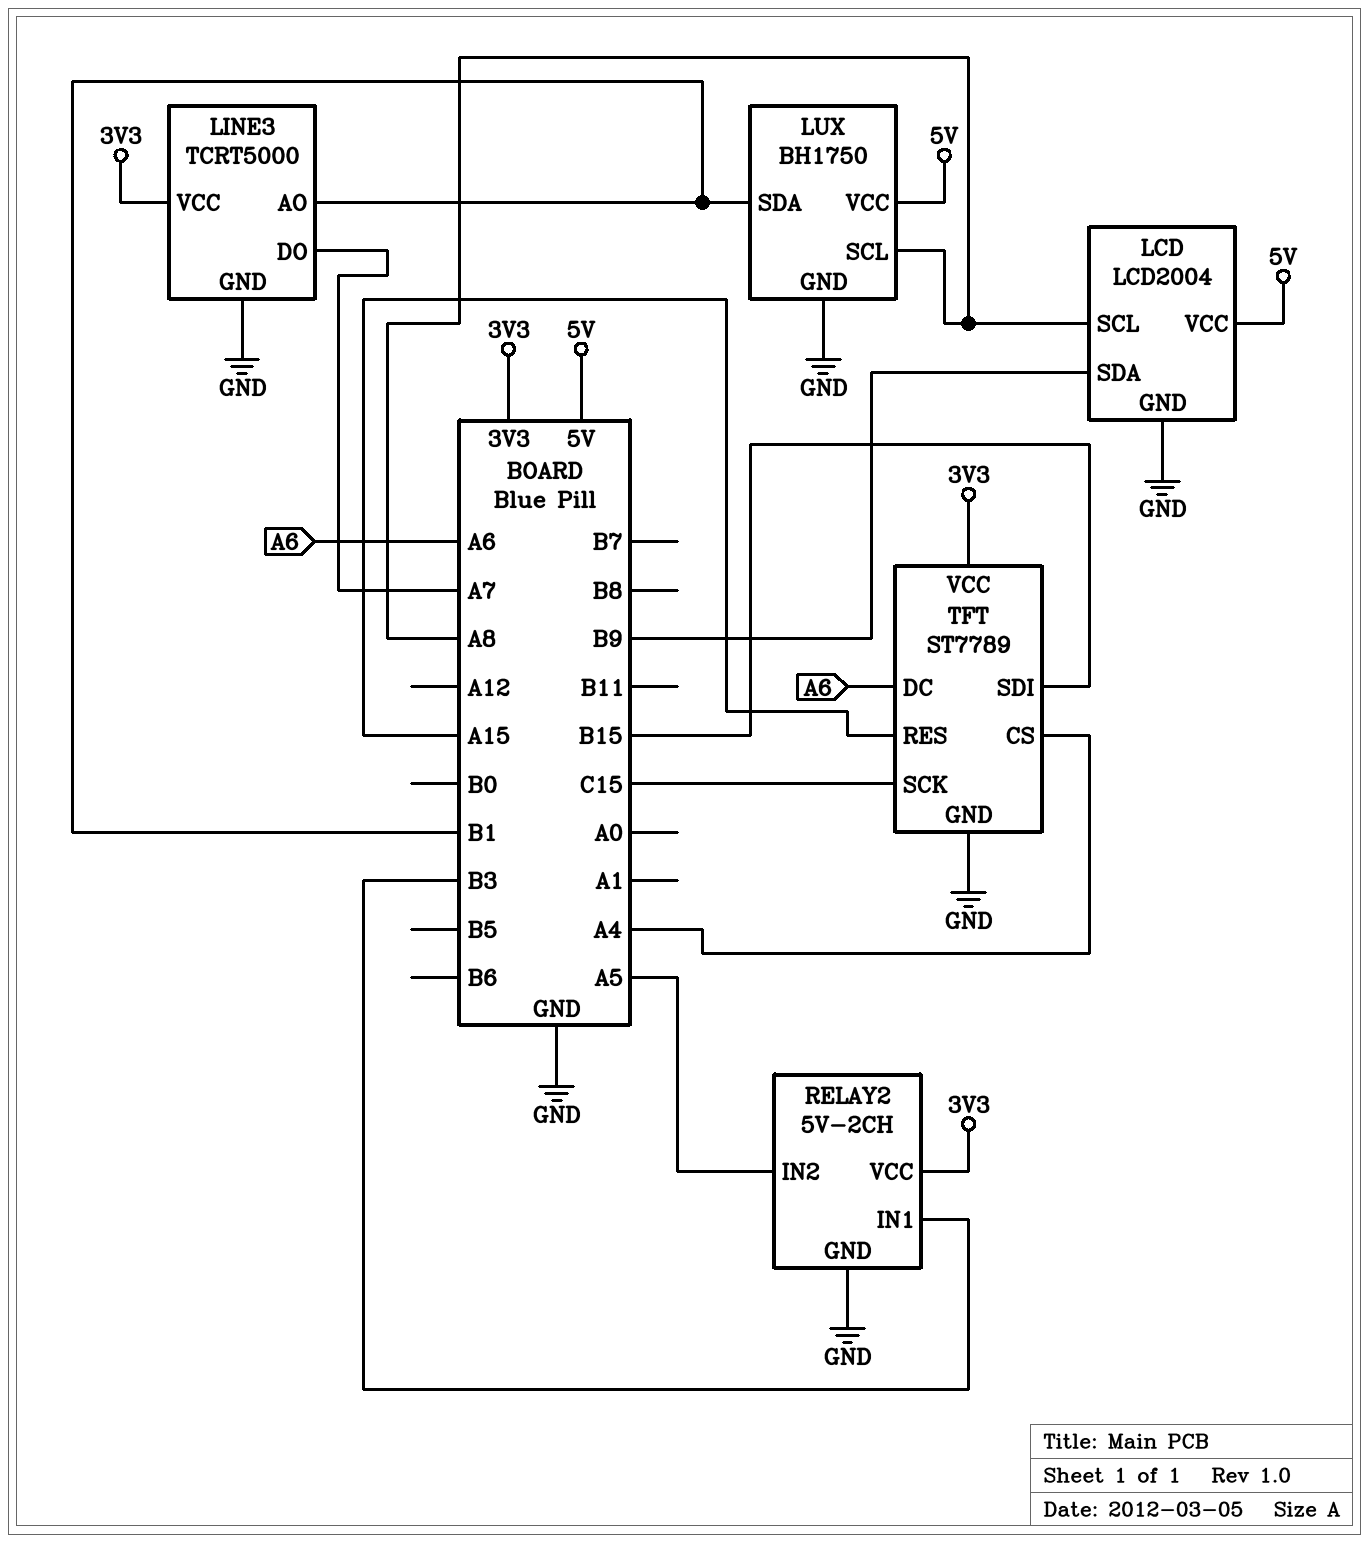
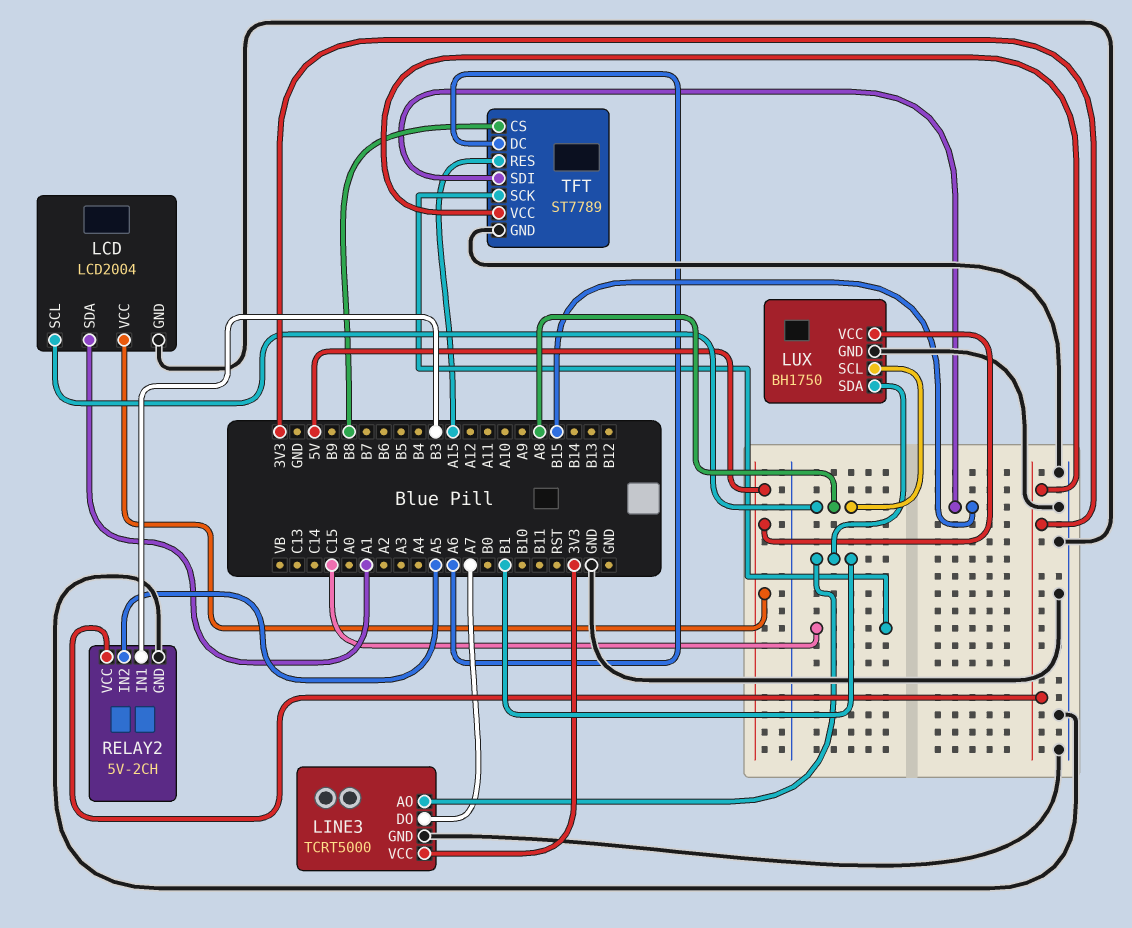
LCD pin SDA: B9 -> A1
TFT pin CS: A4 -> B8

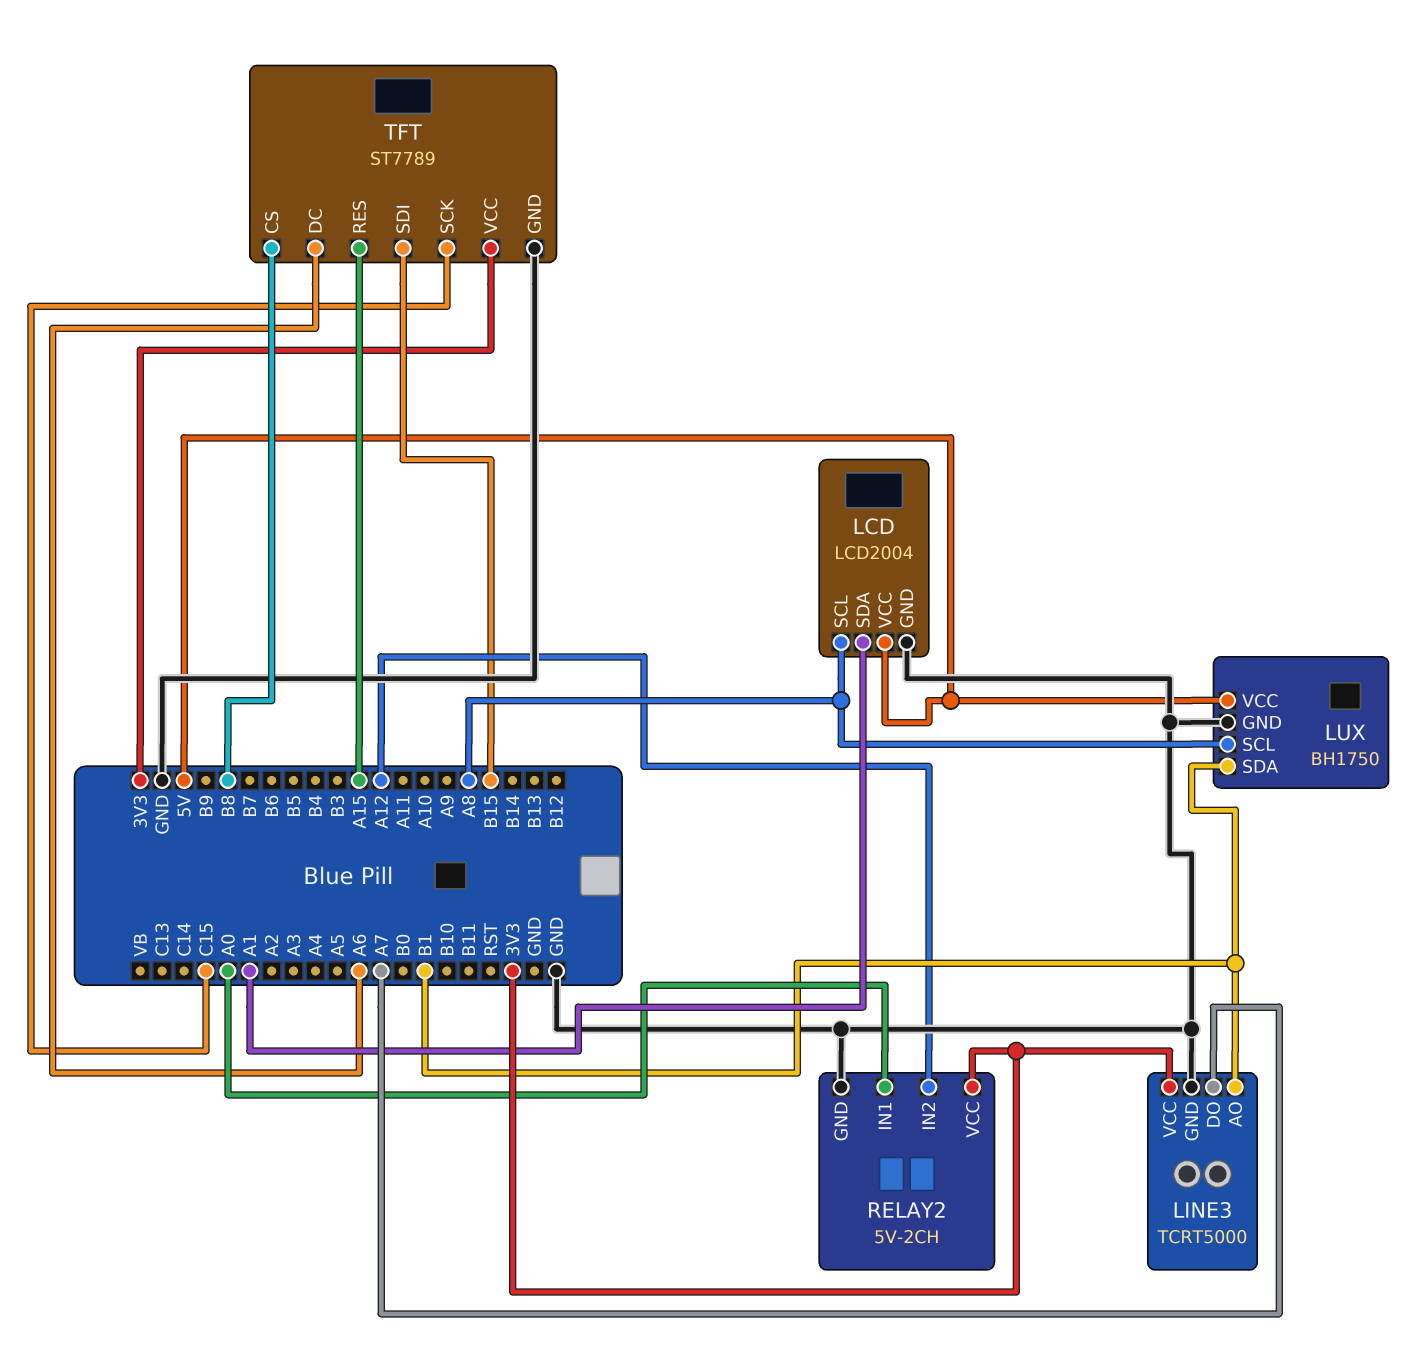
RELAY2 pin IN1: B3 -> A0
RELAY2 pin IN2: A5 -> A12

